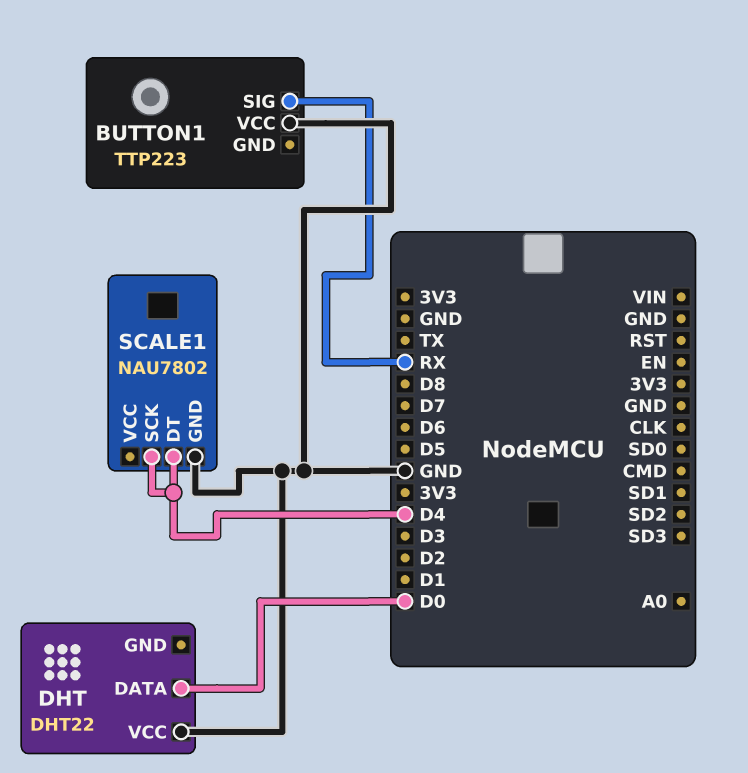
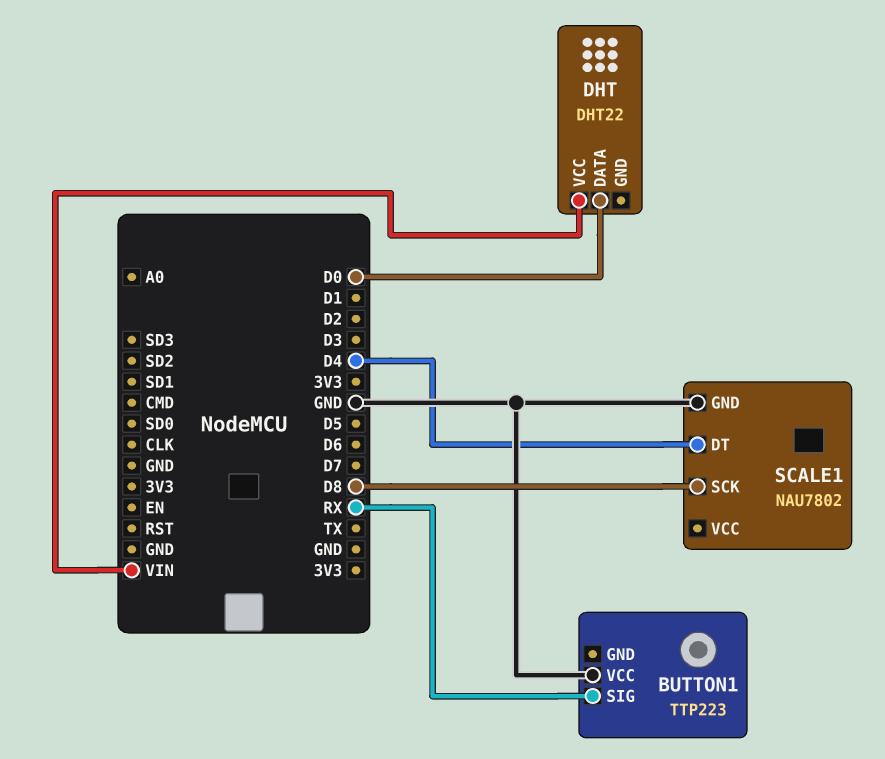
DHT pin VCC: GND -> VIN
SCALE1 pin SCK: D4 -> D8

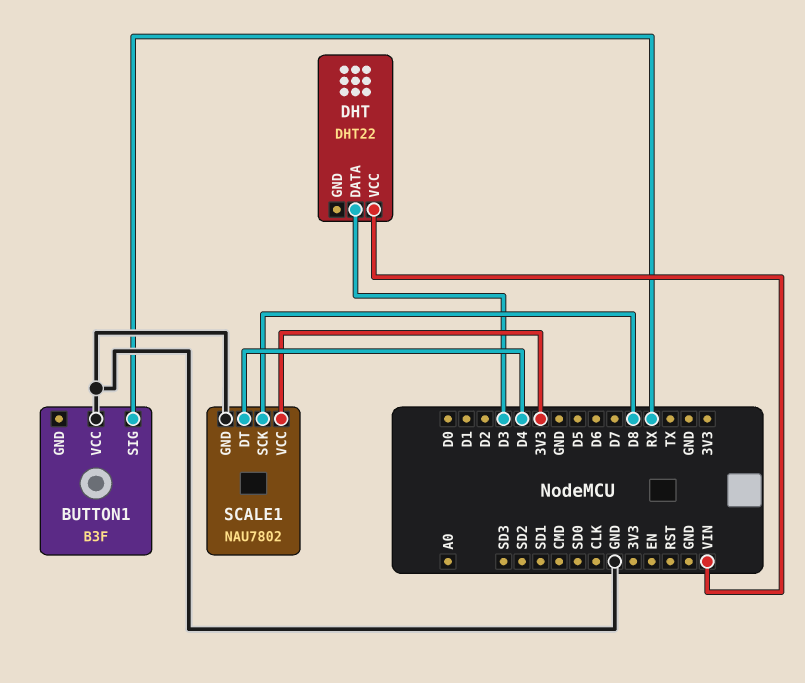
BUTTON1: TTP223 -> B3F
DHT pin DATA: D0 -> D3
SCALE1 pin VCC: none -> 3V3

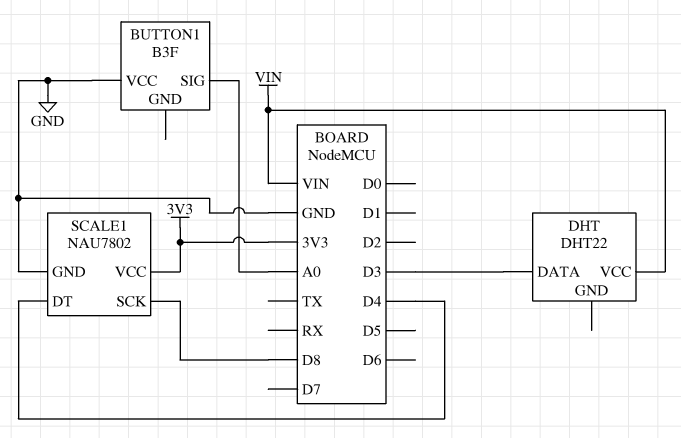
BUTTON1 pin SIG: RX -> A0

